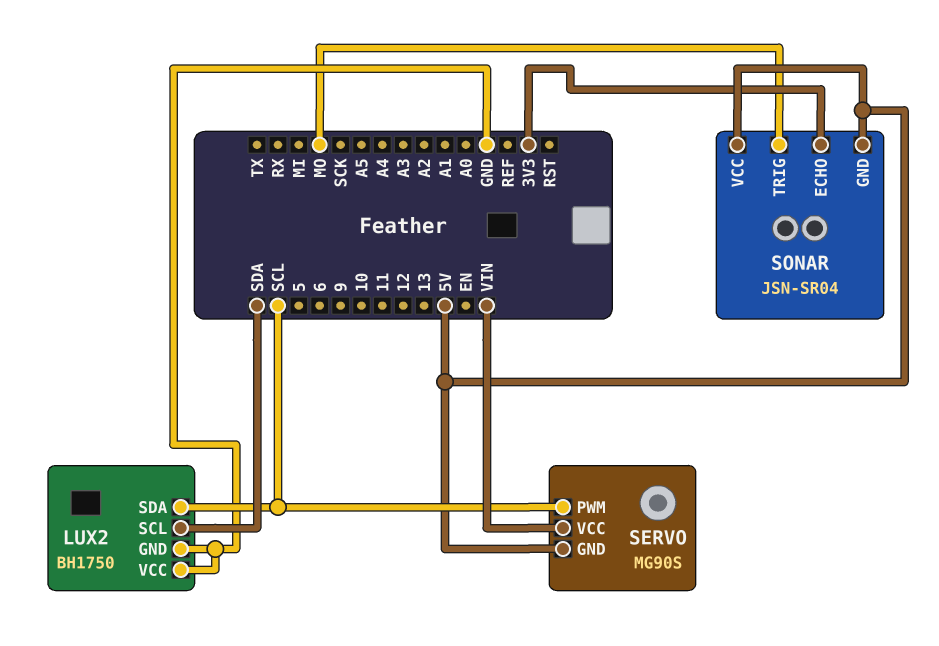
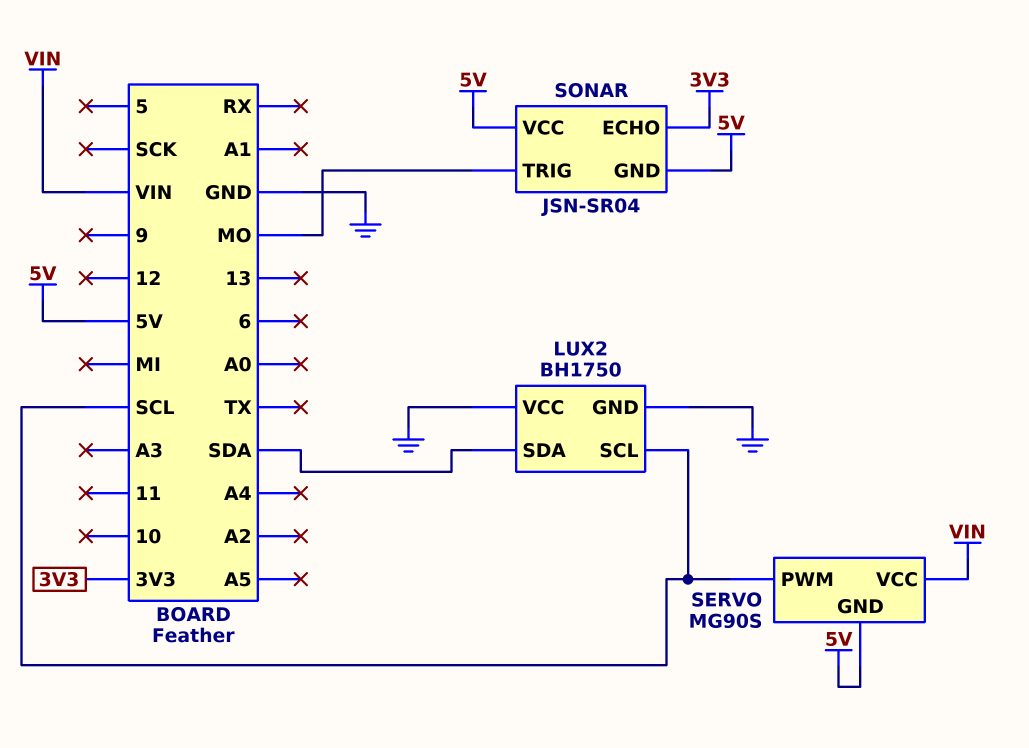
LUX2 pin SCL: SDA -> SCL
LUX2 pin SDA: SCL -> SDA

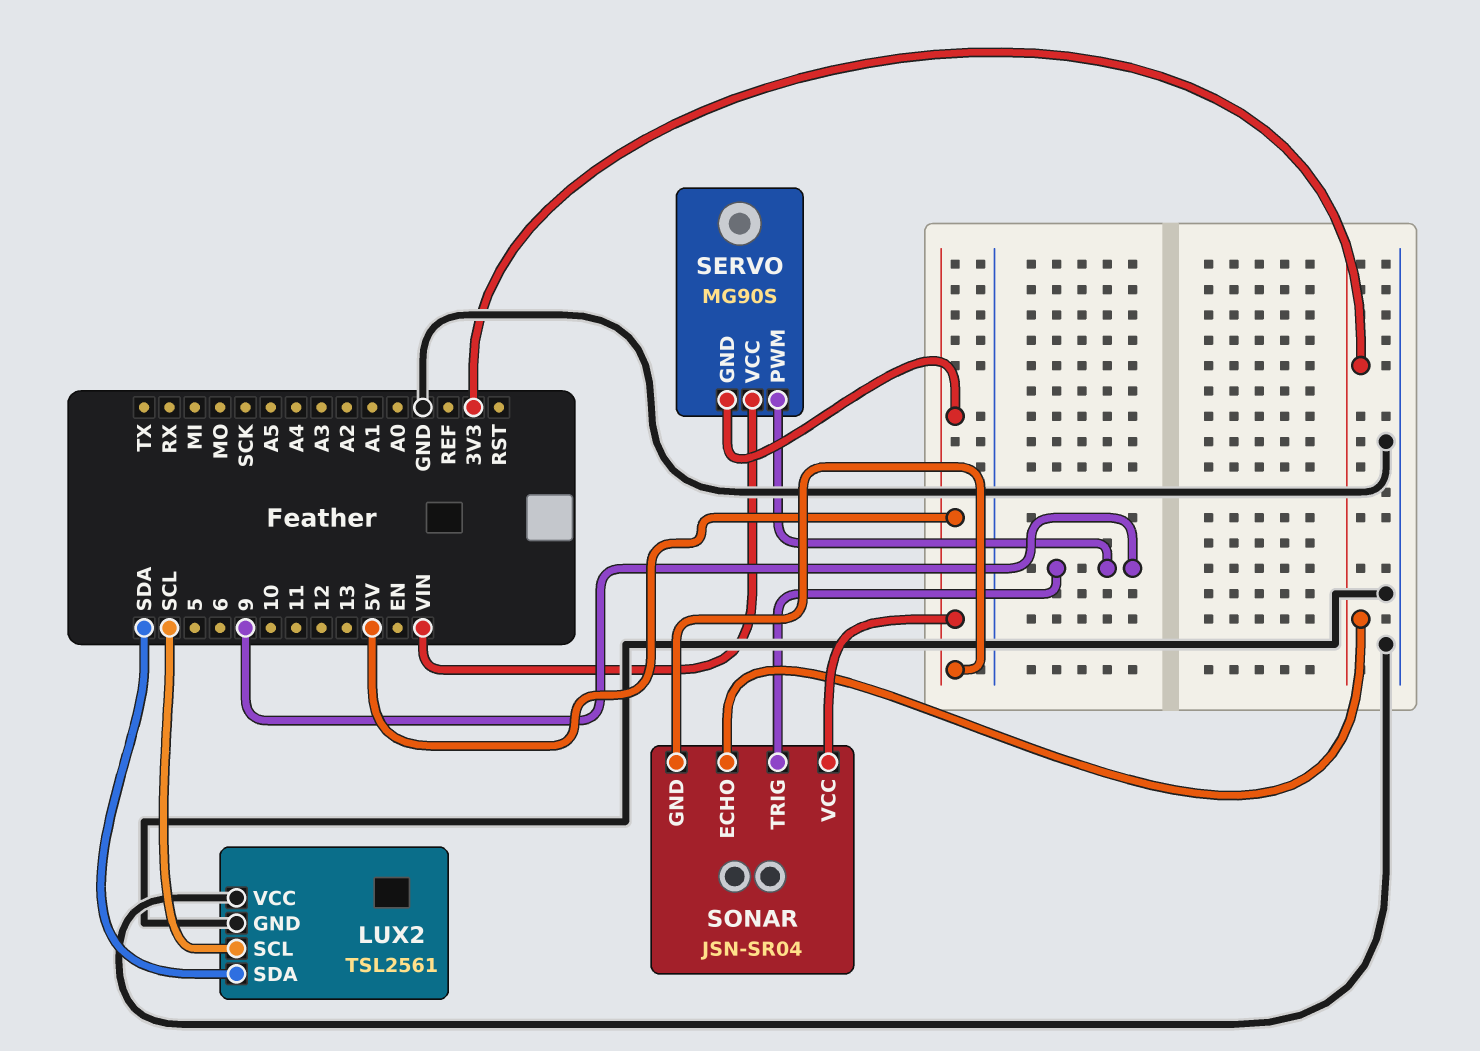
LUX2: BH1750 -> TSL2561
SERVO pin PWM: SCL -> 9
SONAR pin TRIG: MO -> 9

